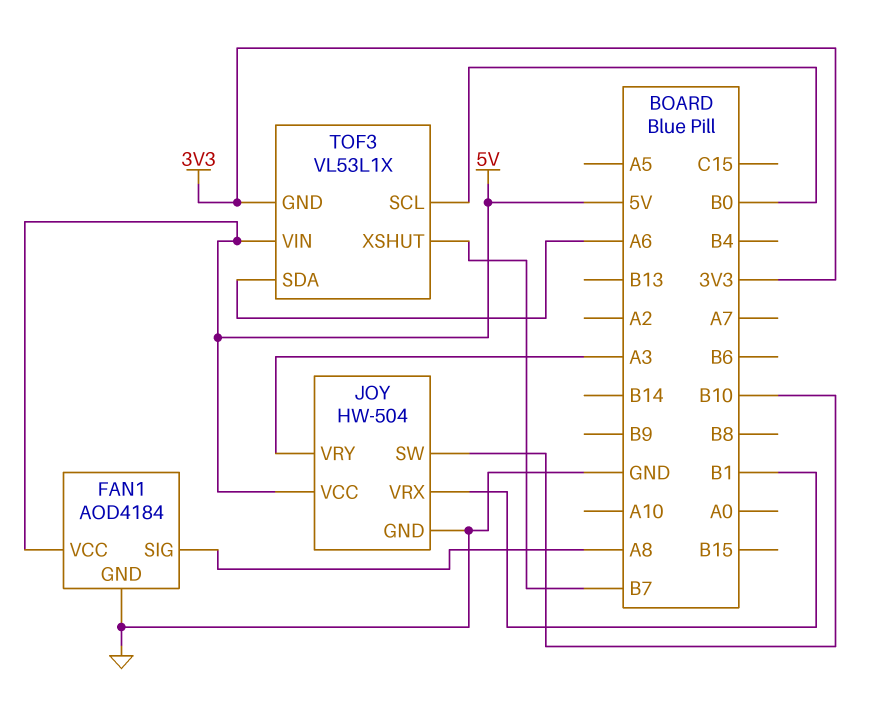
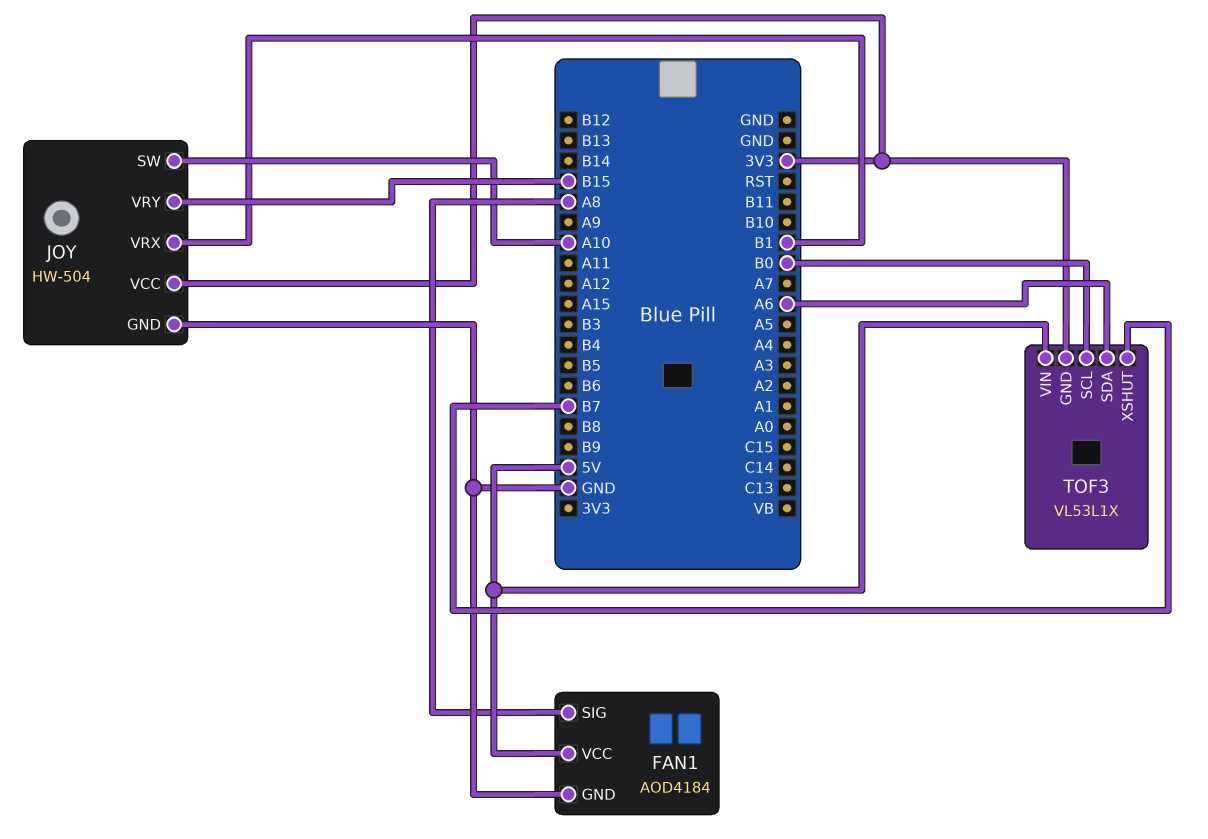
JOY pin SW: B10 -> A10
JOY pin VCC: 5V -> 3V3
JOY pin VRY: A3 -> B15

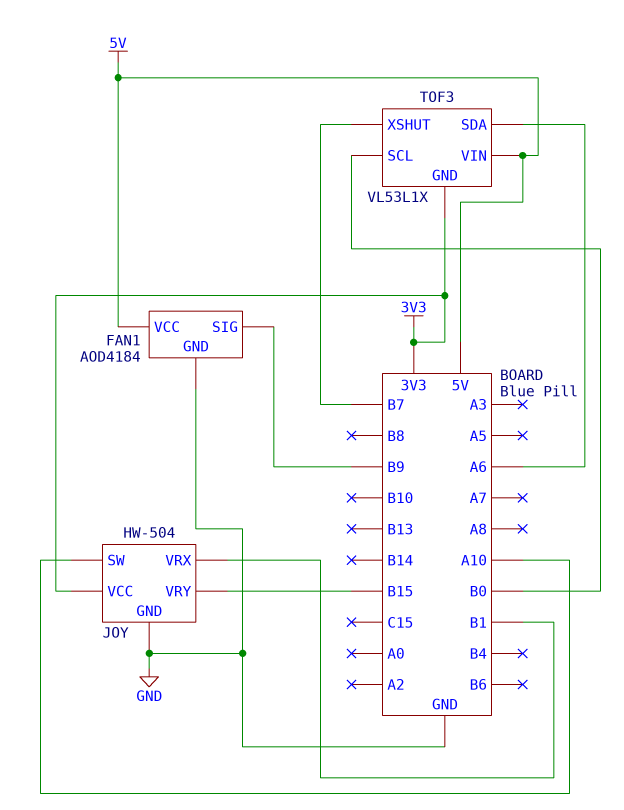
FAN1 pin SIG: A8 -> B9

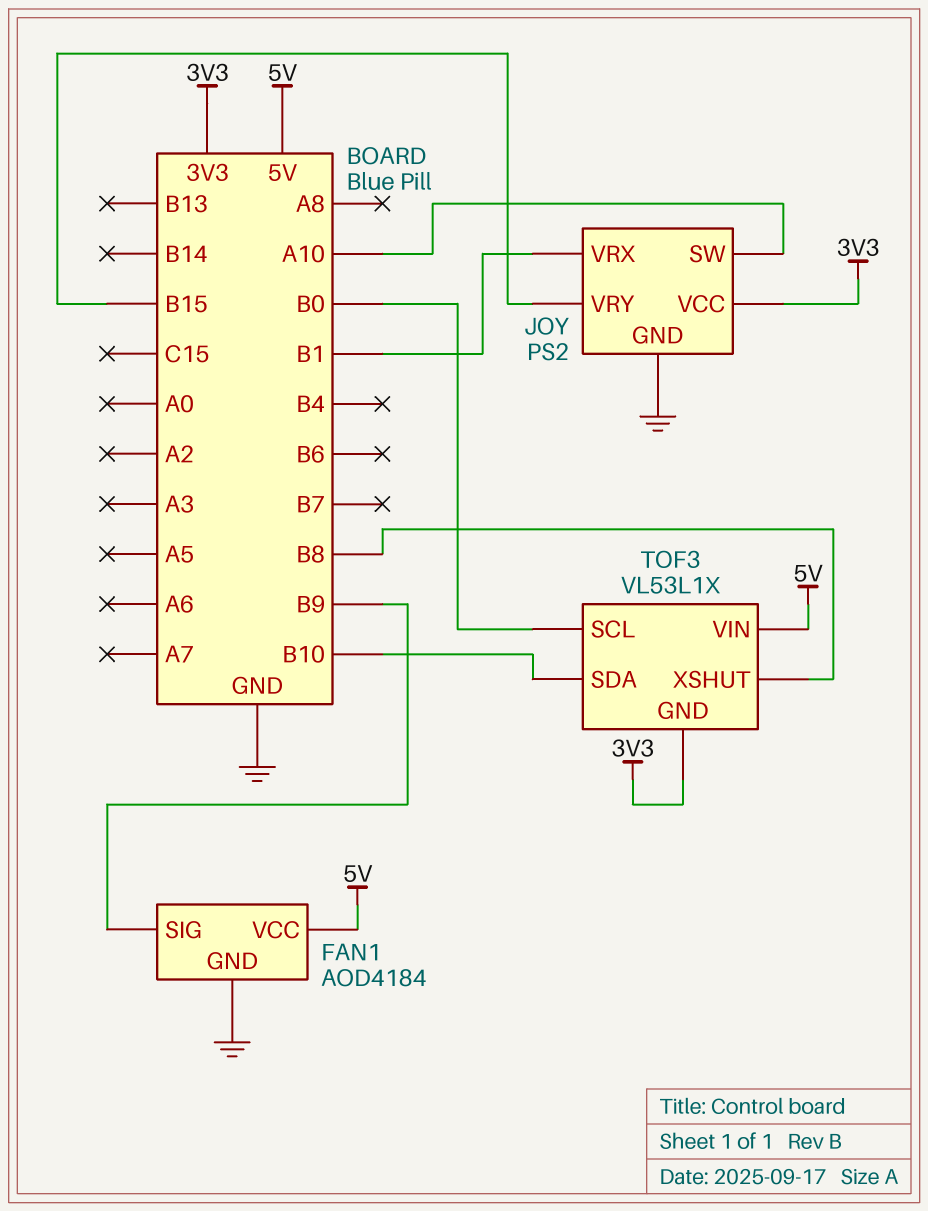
JOY: HW-504 -> PS2
TOF3 pin SDA: A6 -> B10
TOF3 pin XSHUT: B7 -> B8

